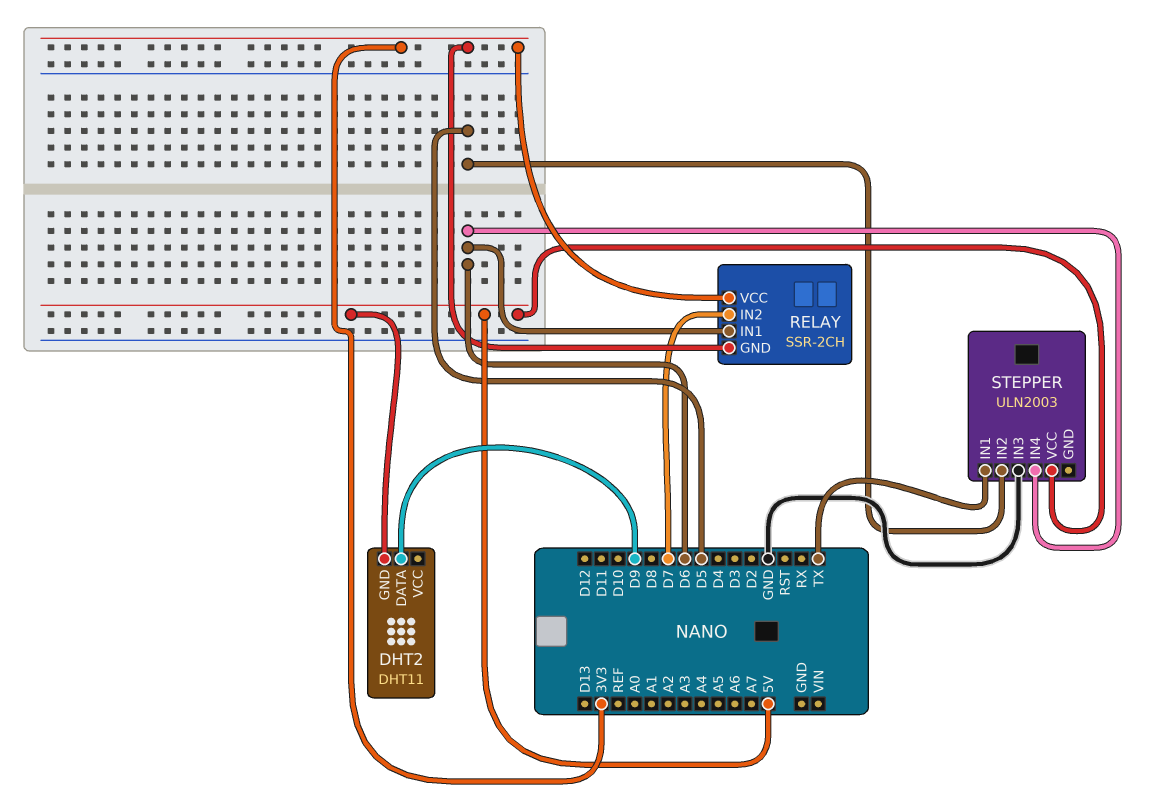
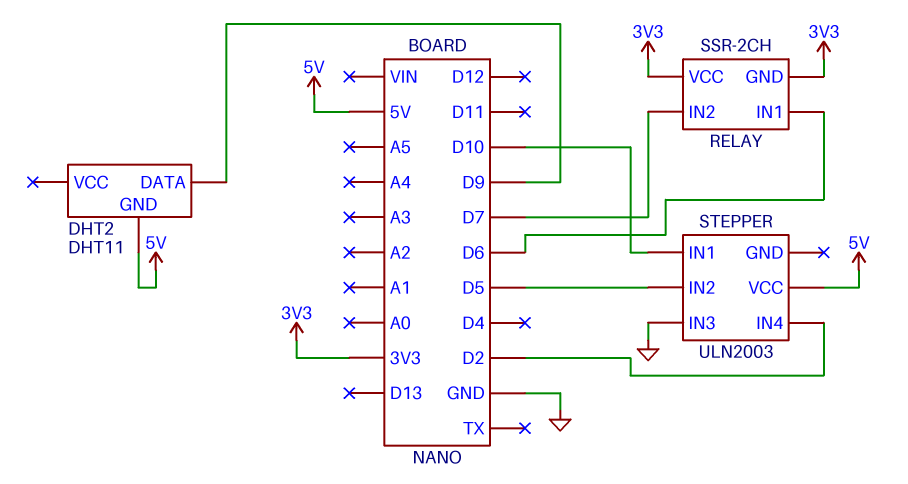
STEPPER pin IN1: TX -> D10
STEPPER pin IN4: D6 -> D2

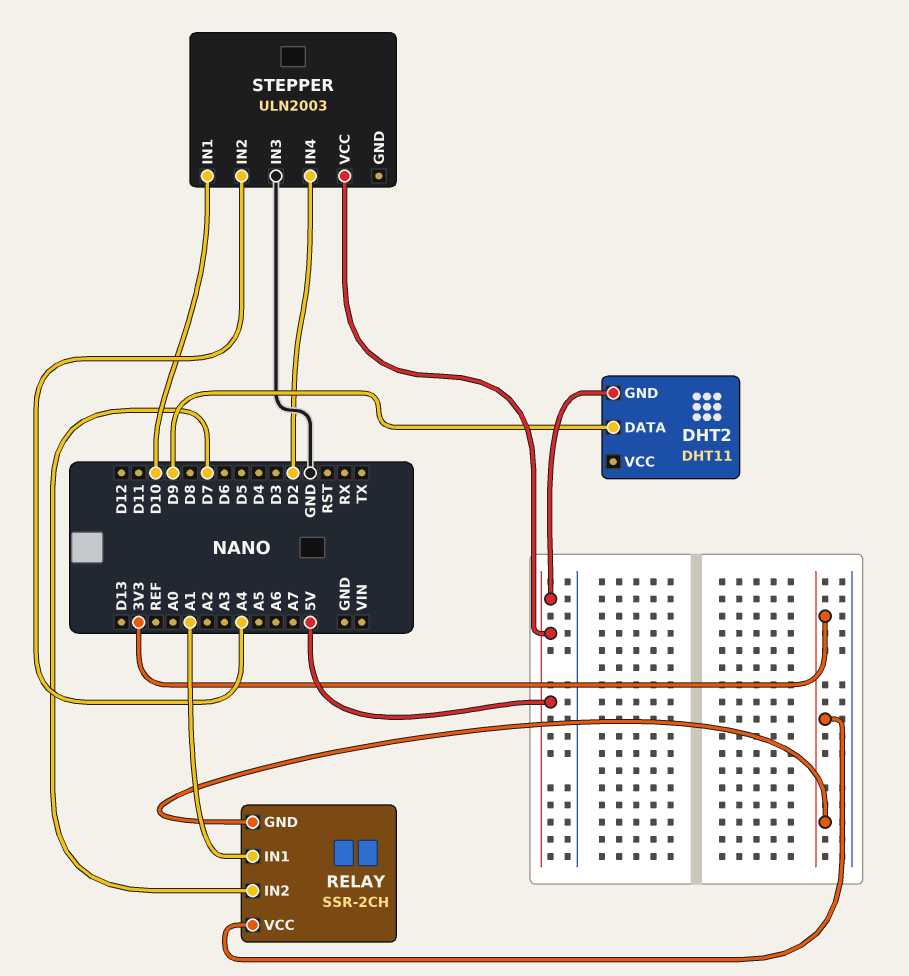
RELAY pin IN1: D6 -> A1
STEPPER pin IN2: D5 -> A4

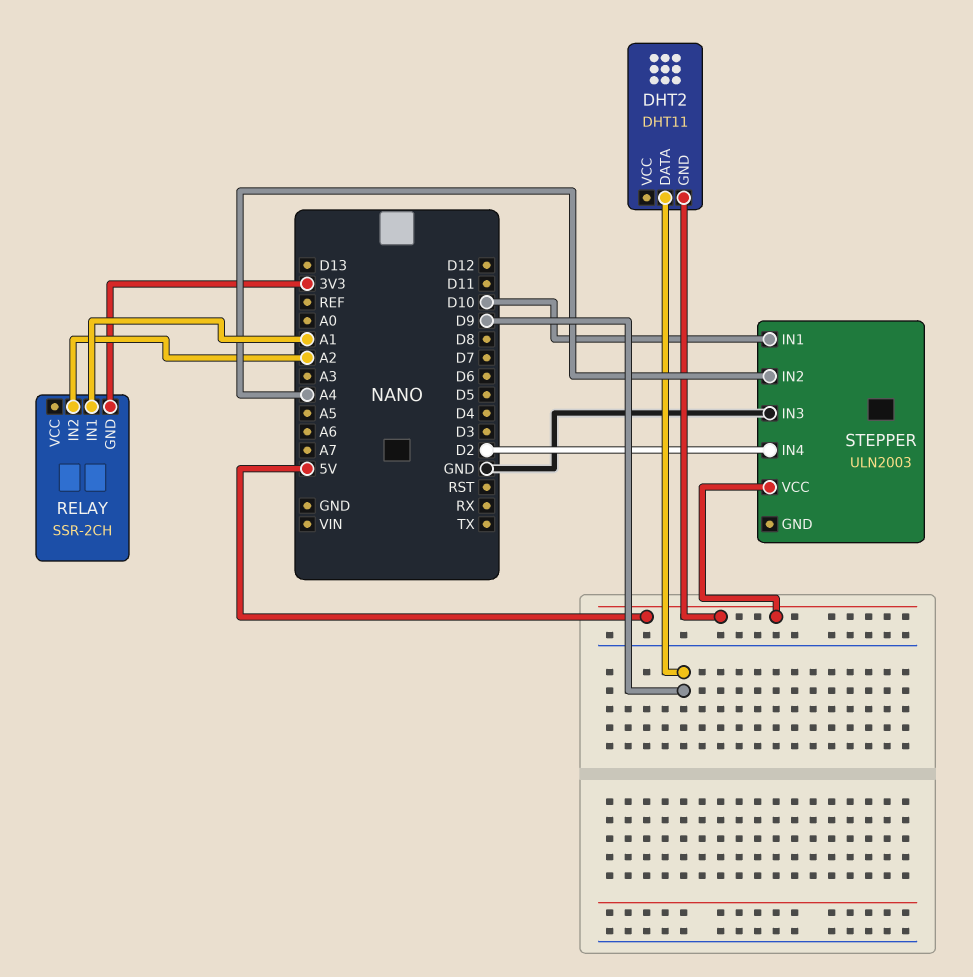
RELAY pin IN2: D7 -> A2
RELAY pin VCC: 3V3 -> none

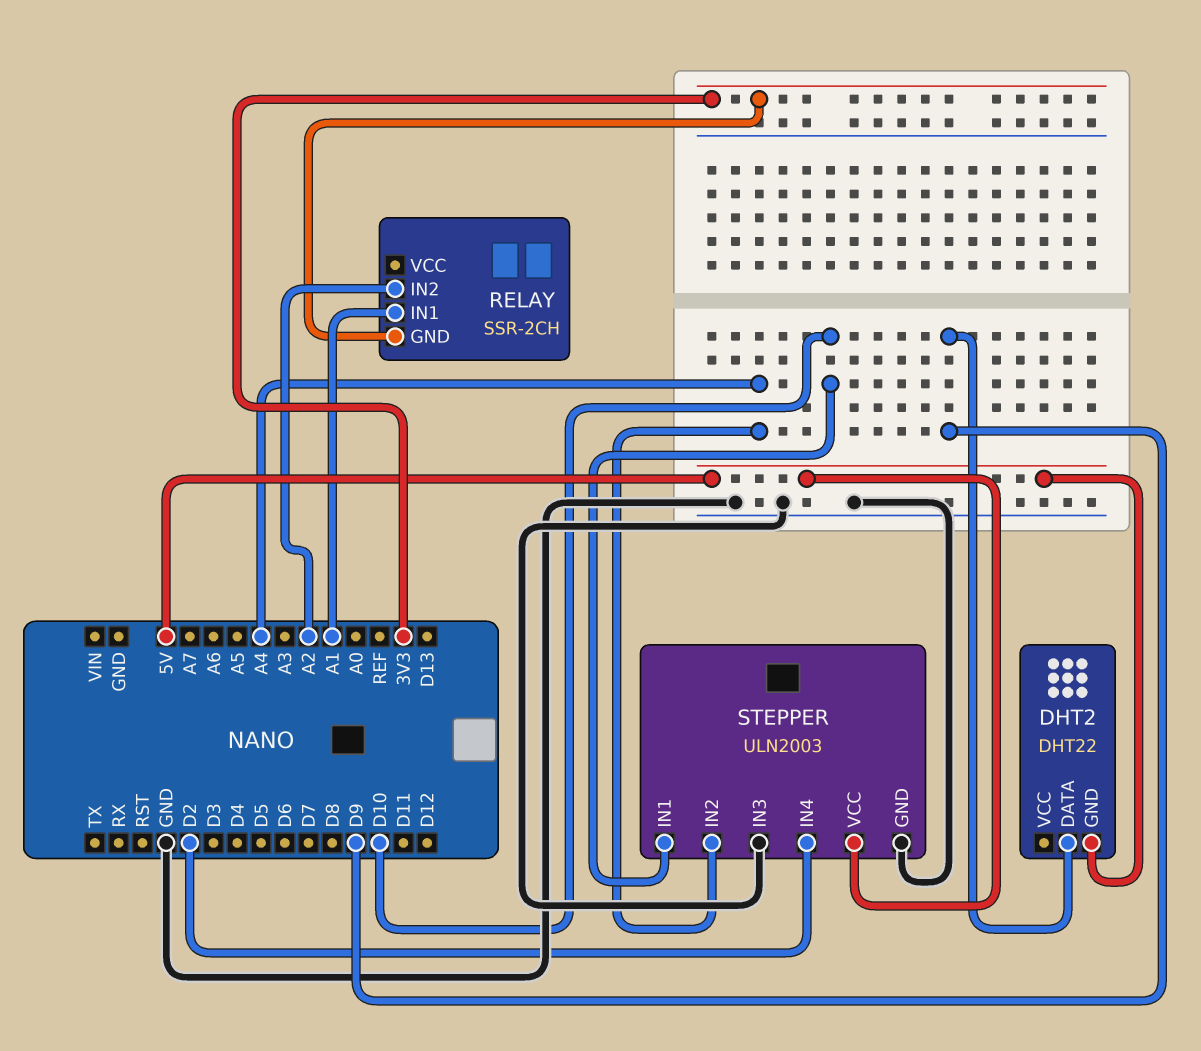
DHT2: DHT11 -> DHT22
STEPPER pin GND: none -> GND

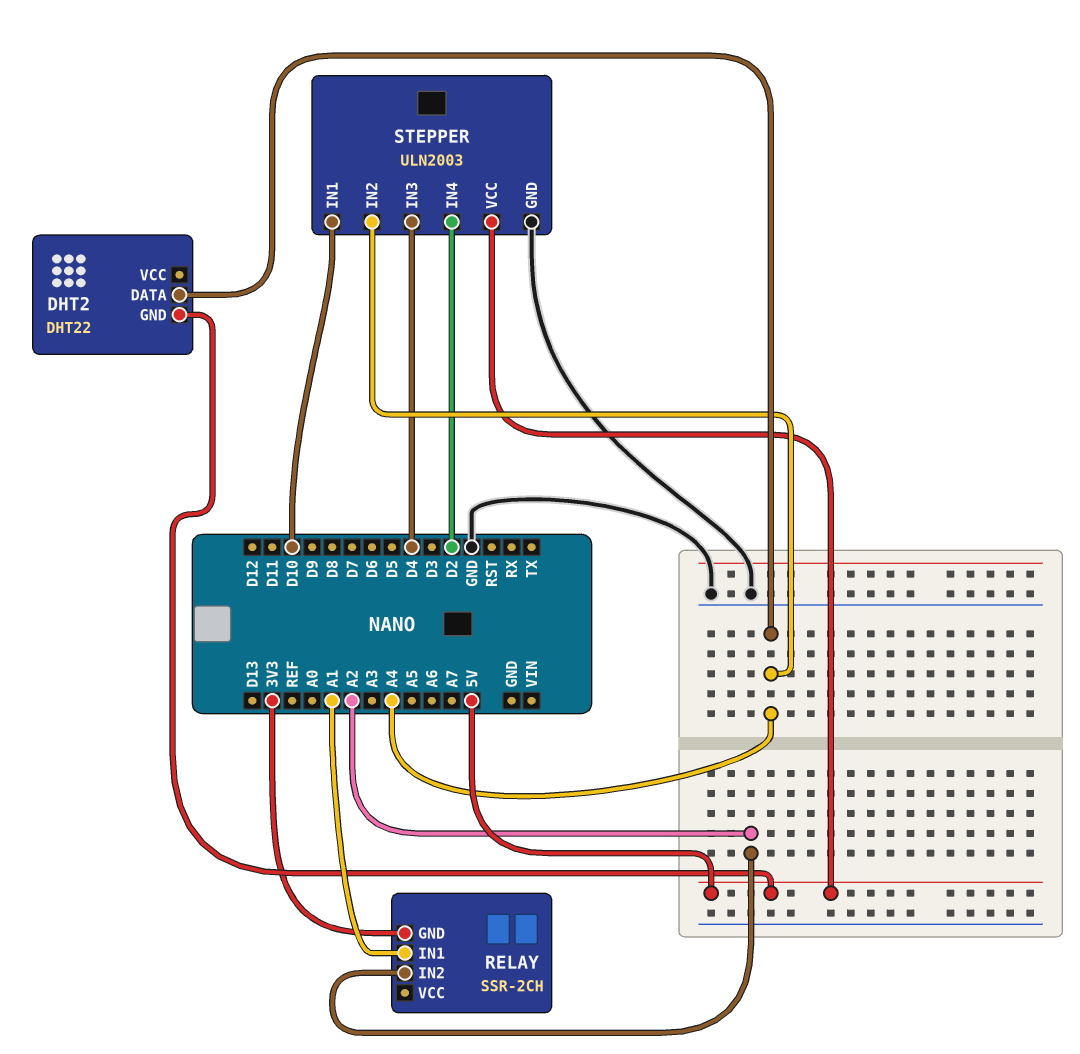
DHT2 pin DATA: D9 -> A4
STEPPER pin IN3: GND -> D4

